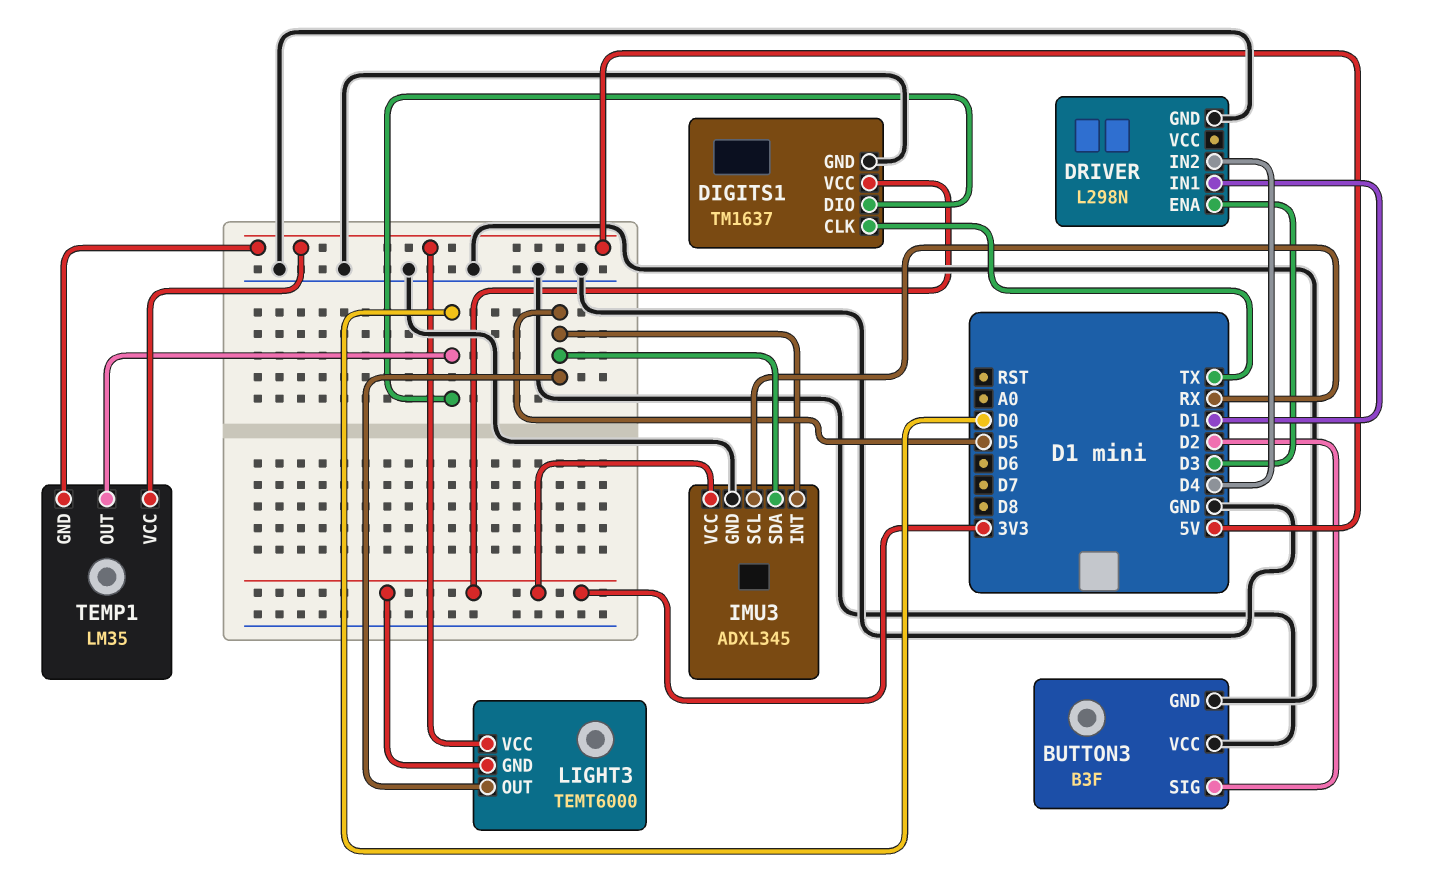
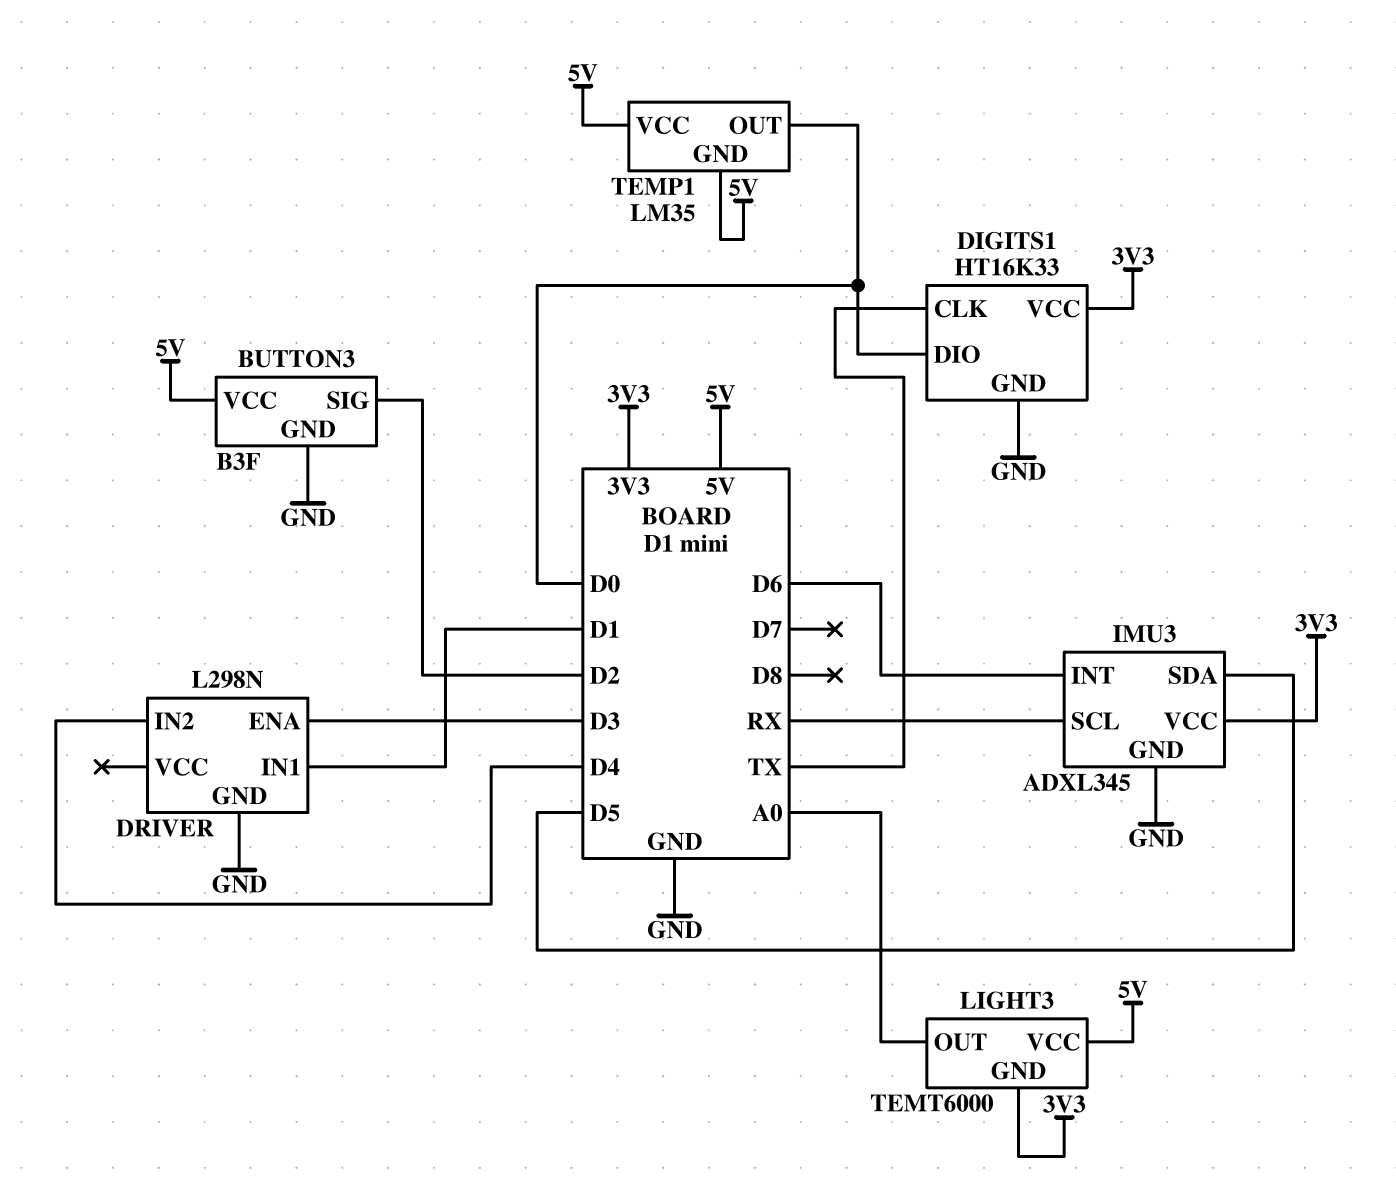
BUTTON3 pin VCC: GND -> 5V
DIGITS1: TM1637 -> HT16K33
IMU3 pin INT: D5 -> D6
LIGHT3 pin OUT: D5 -> A0

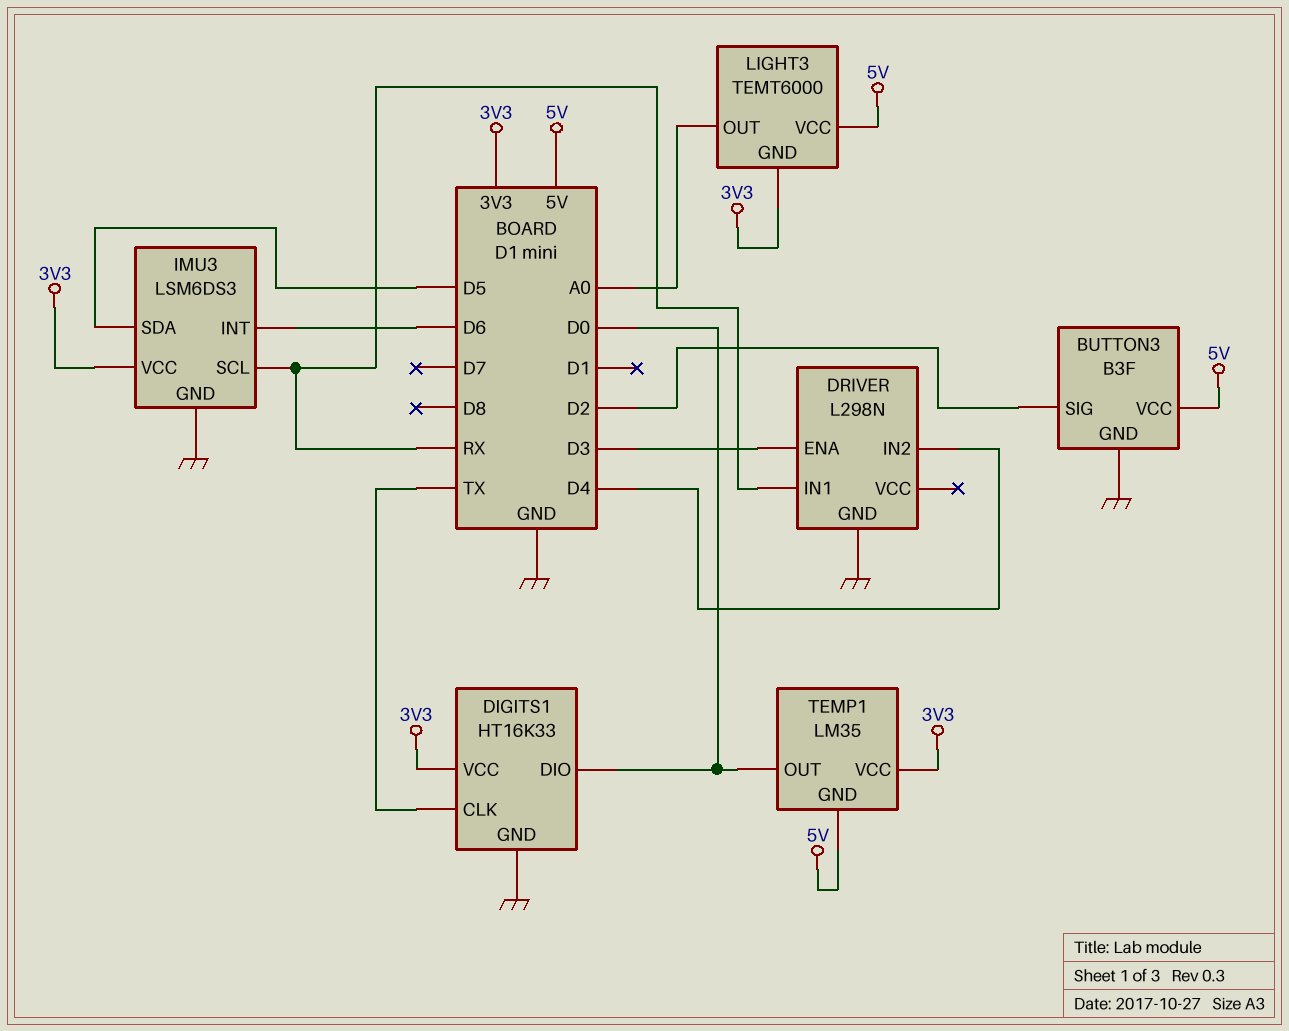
DRIVER pin IN1: D1 -> RX
IMU3: ADXL345 -> LSM6DS3
TEMP1 pin VCC: 5V -> 3V3

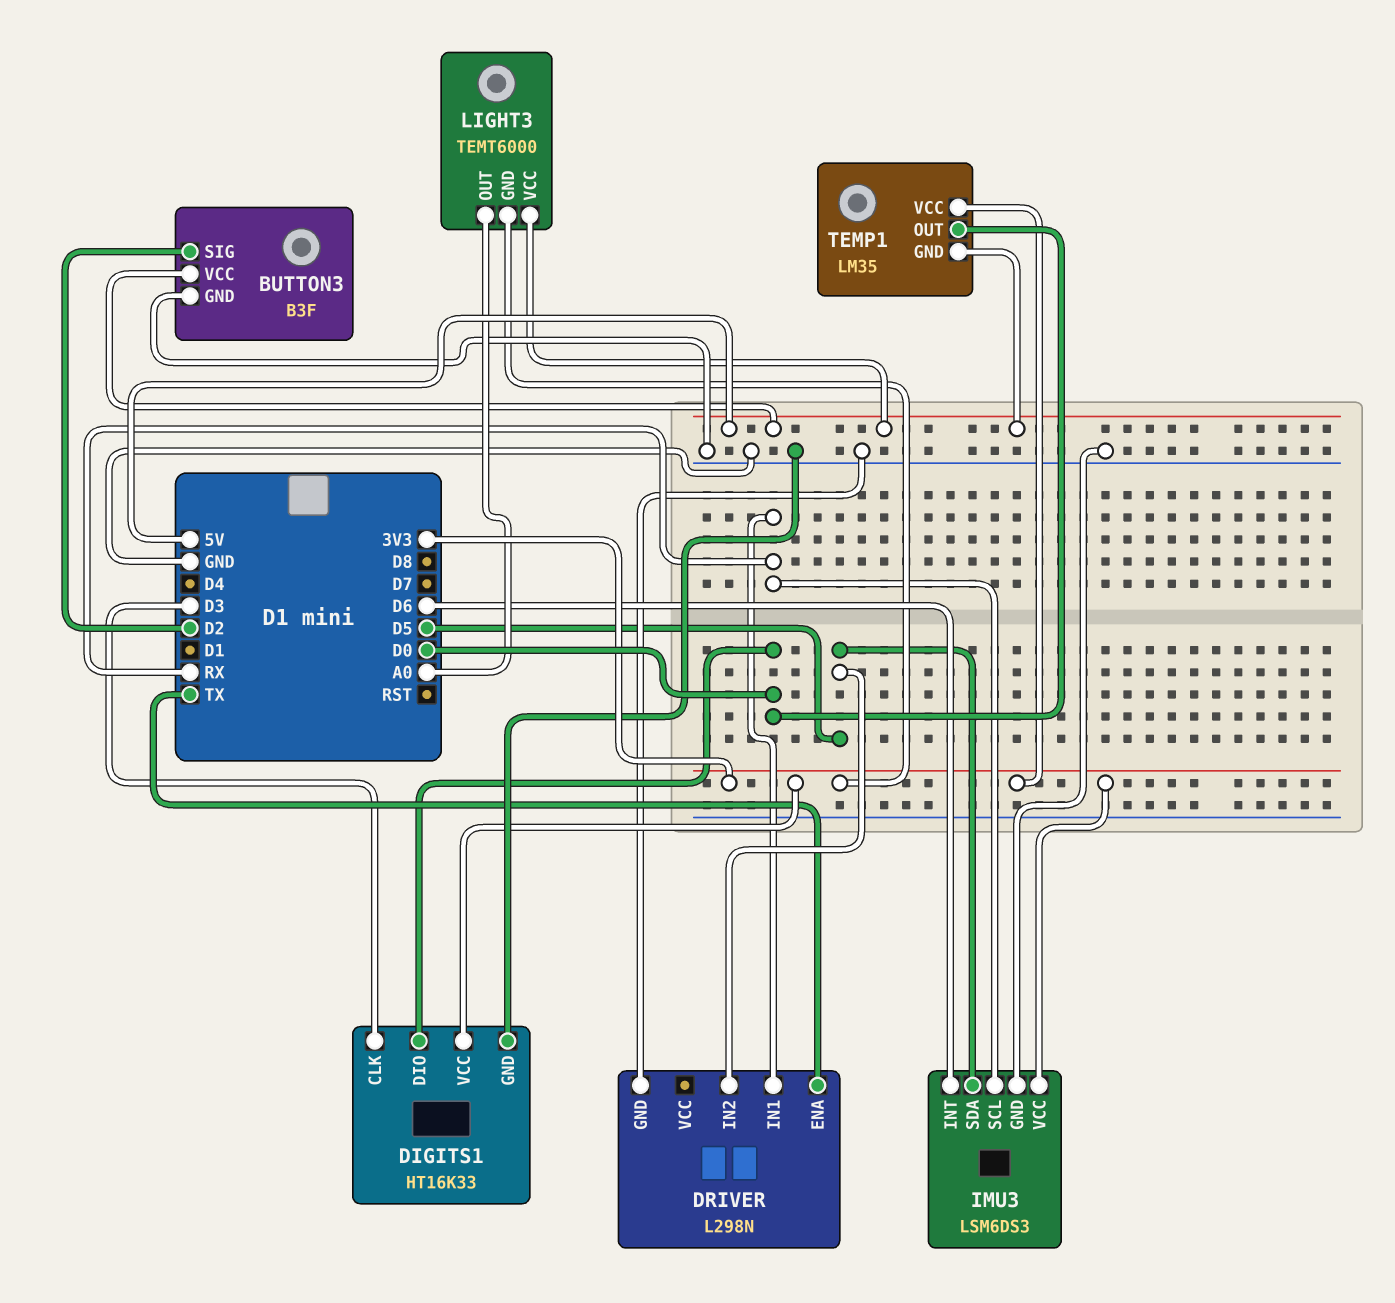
DIGITS1 pin CLK: TX -> D3
DRIVER pin ENA: D3 -> TX
DRIVER pin IN2: D4 -> D5

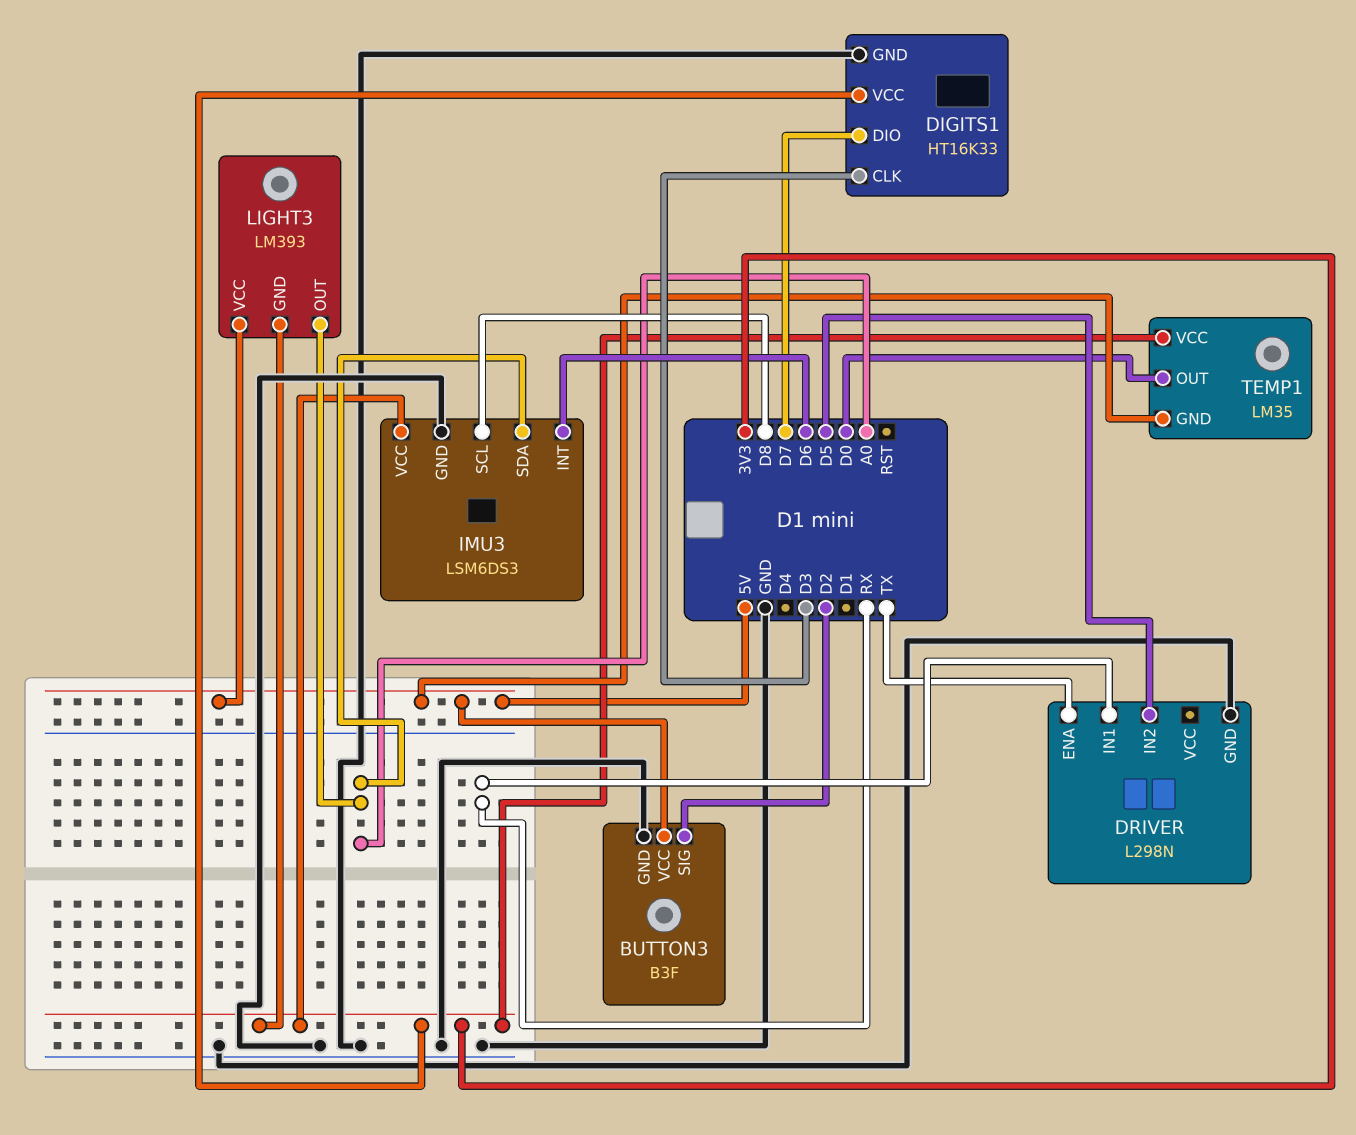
DIGITS1 pin DIO: D0 -> D7
IMU3 pin SCL: RX -> D8
IMU3 pin SDA: D5 -> A0
LIGHT3: TEMT6000 -> LM393

